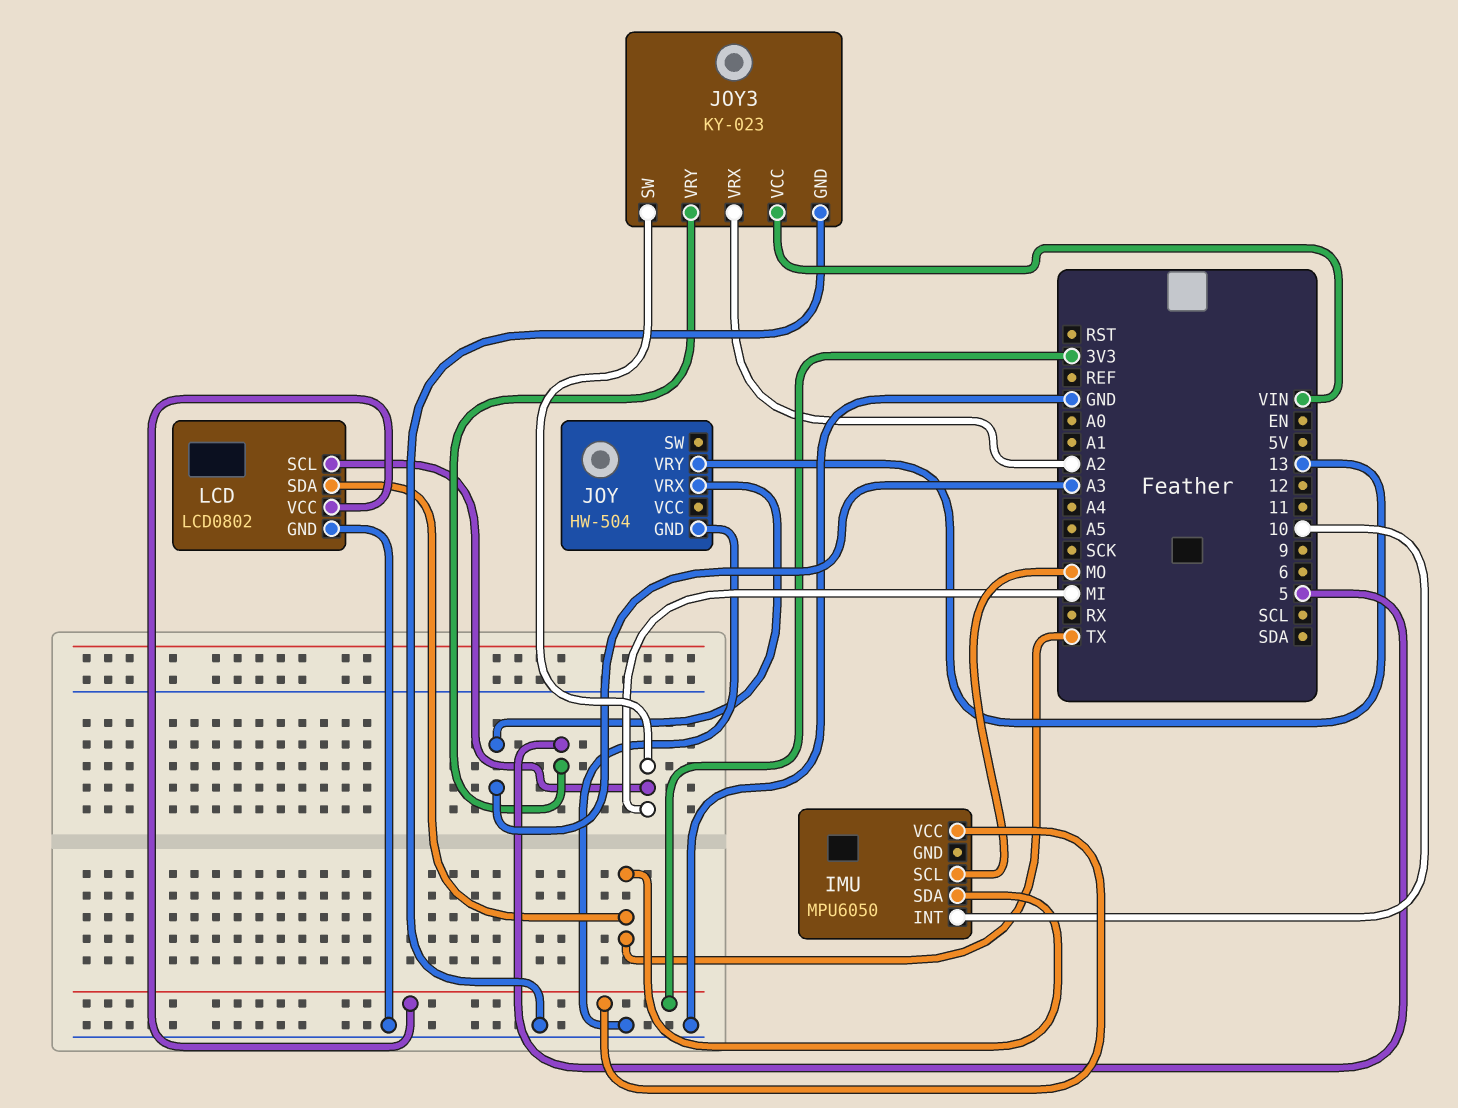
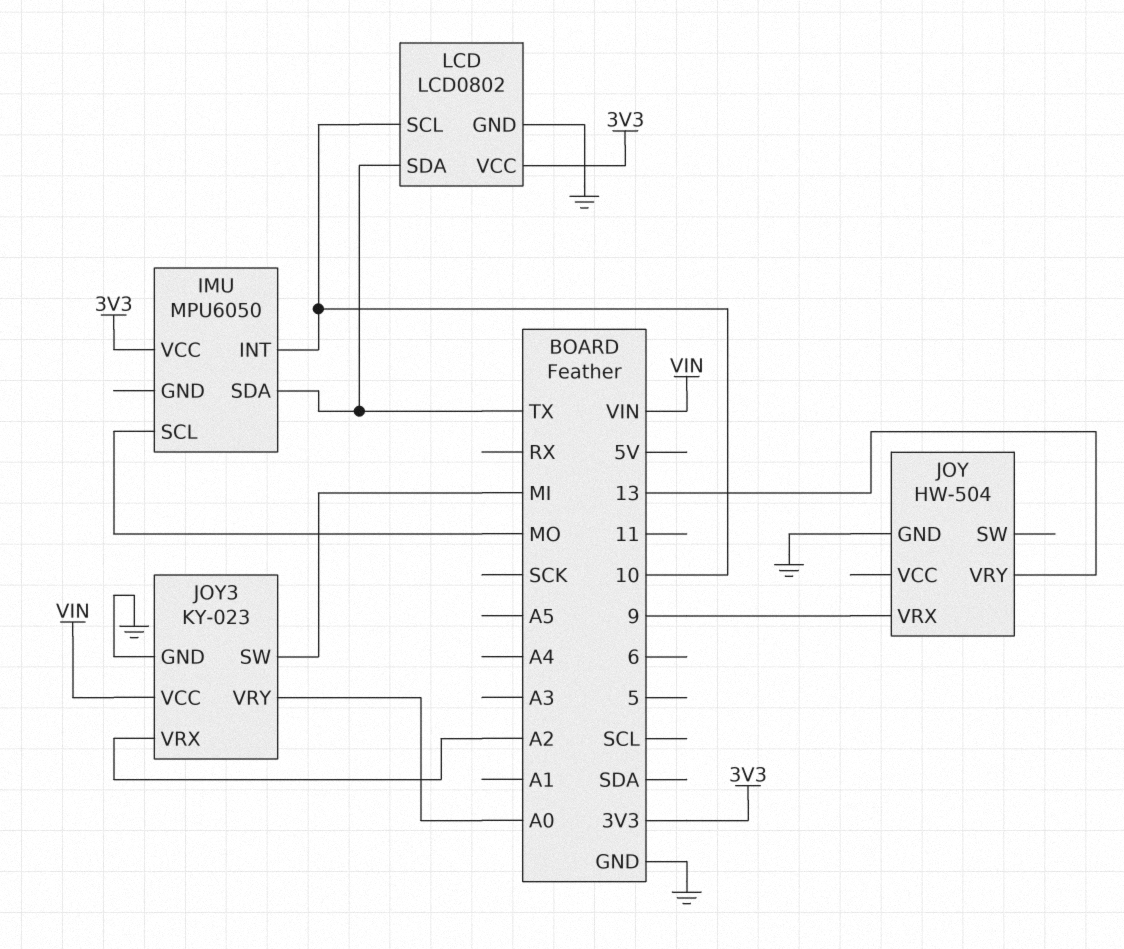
JOY pin VRX: A3 -> 9
JOY3 pin VRY: 5 -> A0
LCD pin SCL: MI -> 10

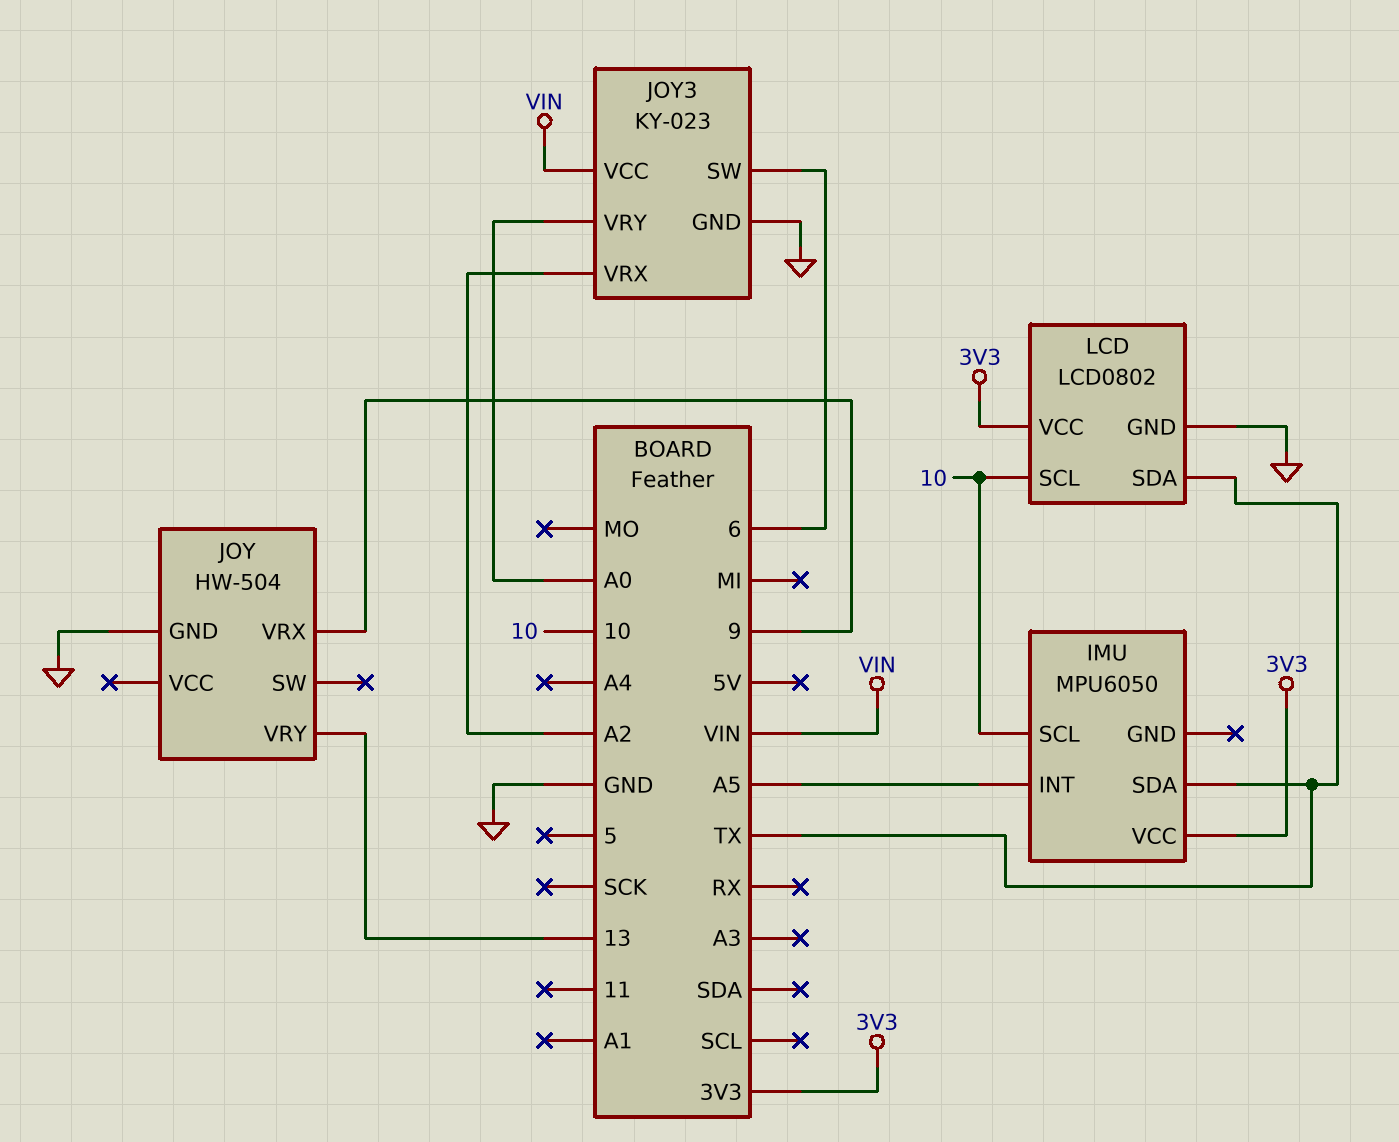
IMU pin INT: 10 -> A5
IMU pin SCL: MO -> 10
JOY3 pin SW: MI -> 6

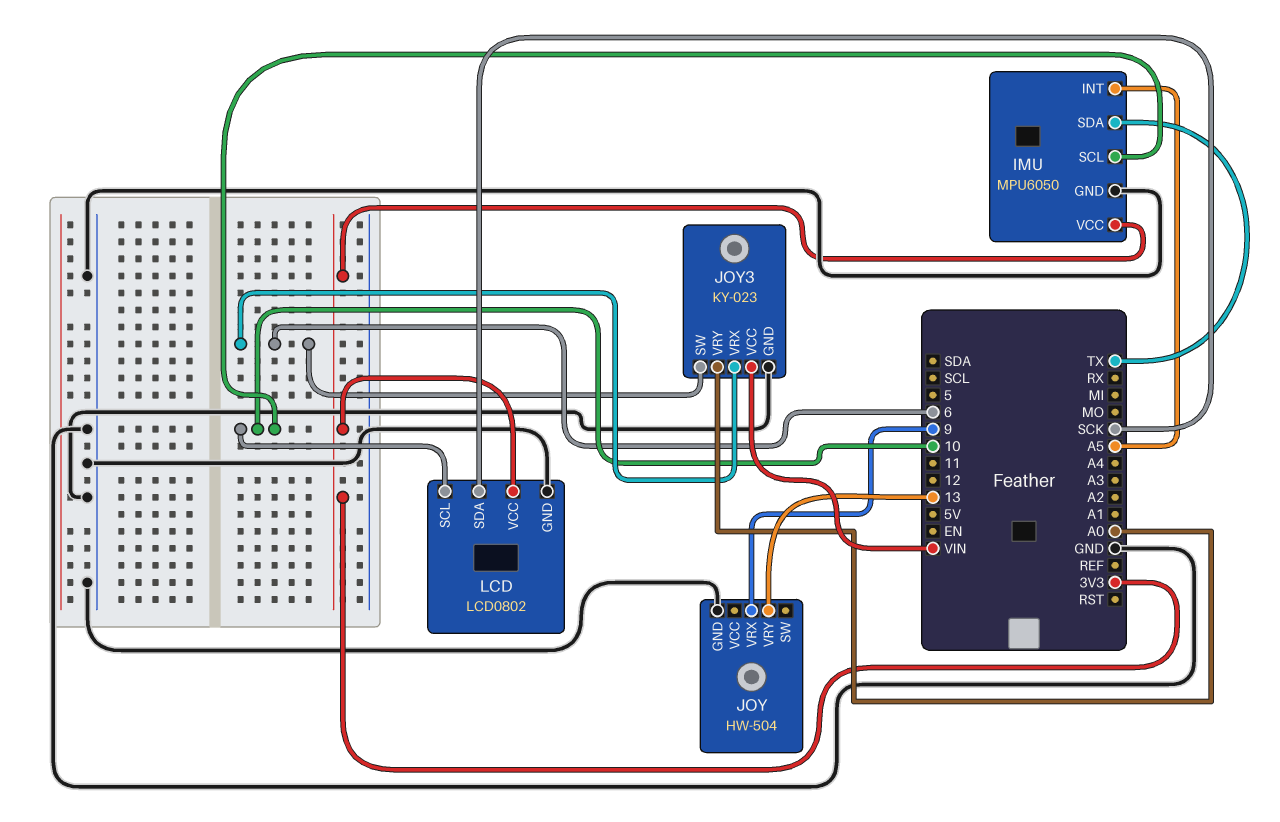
IMU pin GND: none -> GND
JOY3 pin VRX: A2 -> 6
LCD pin SDA: TX -> SCK

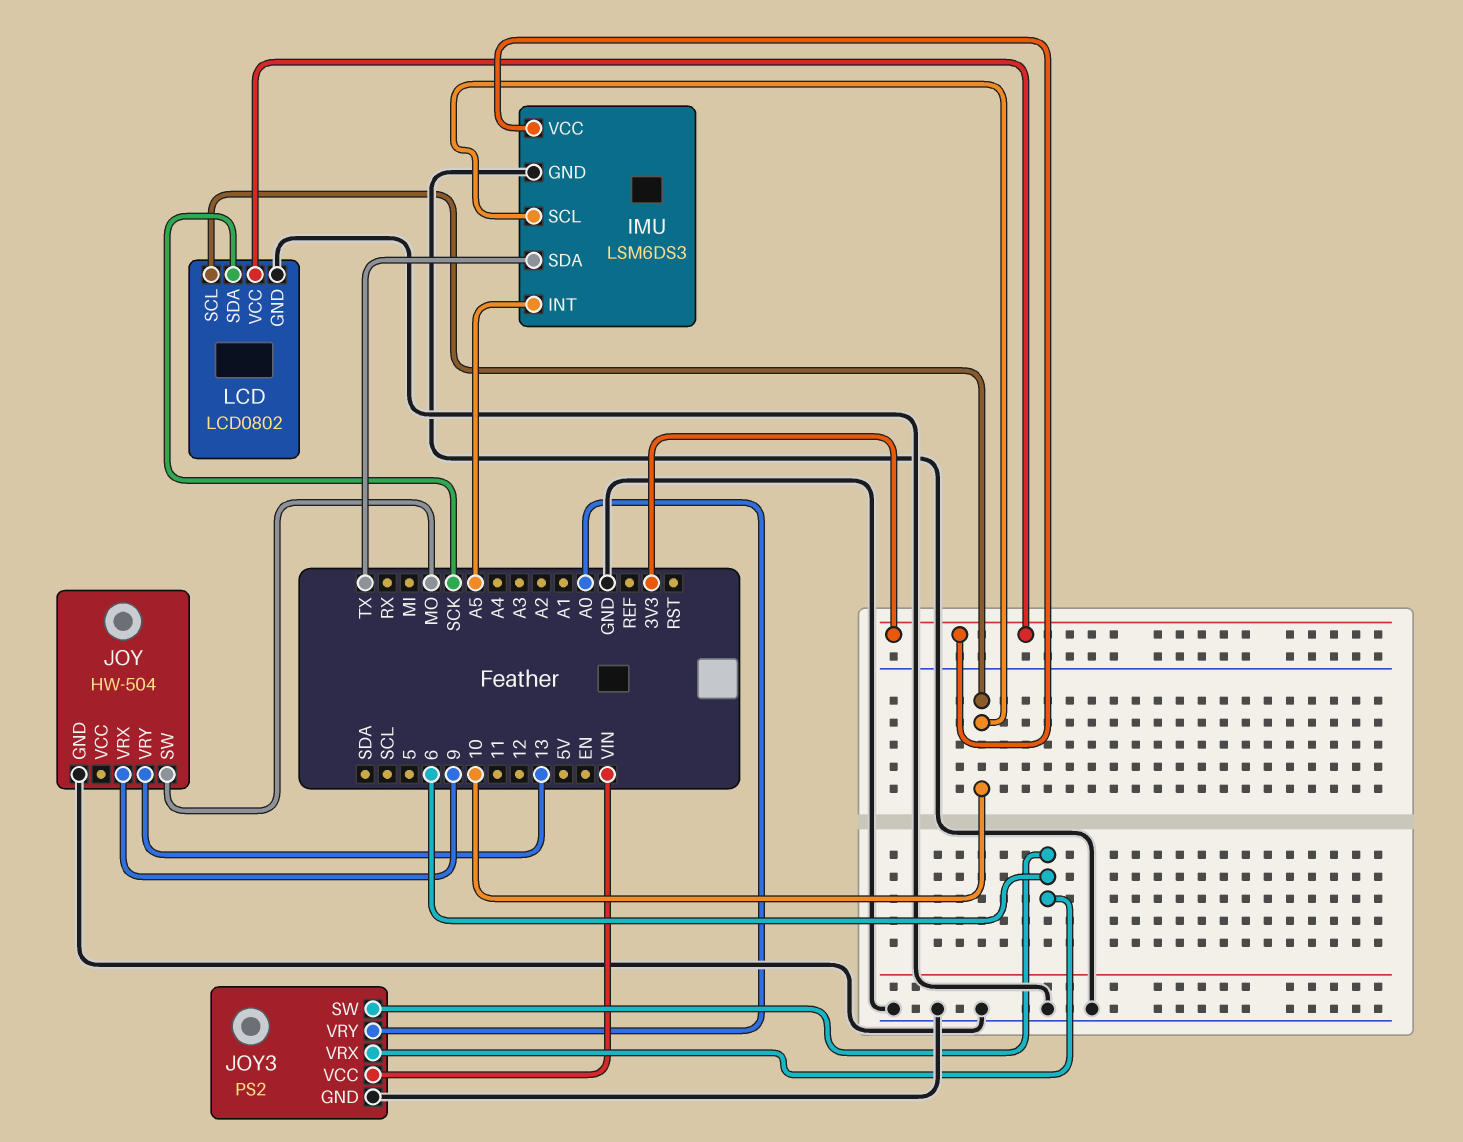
IMU: MPU6050 -> LSM6DS3
JOY pin SW: none -> MO
JOY3: KY-023 -> PS2

